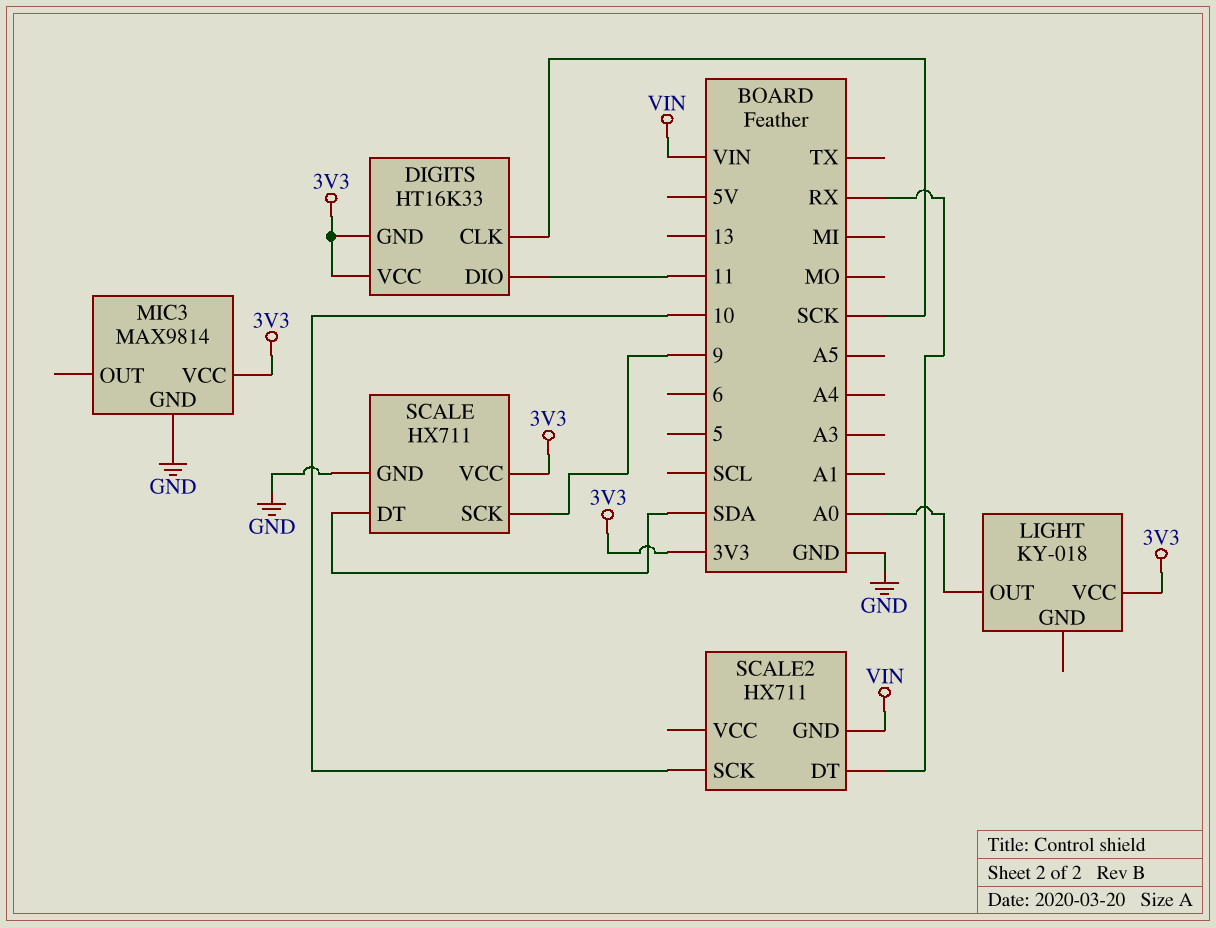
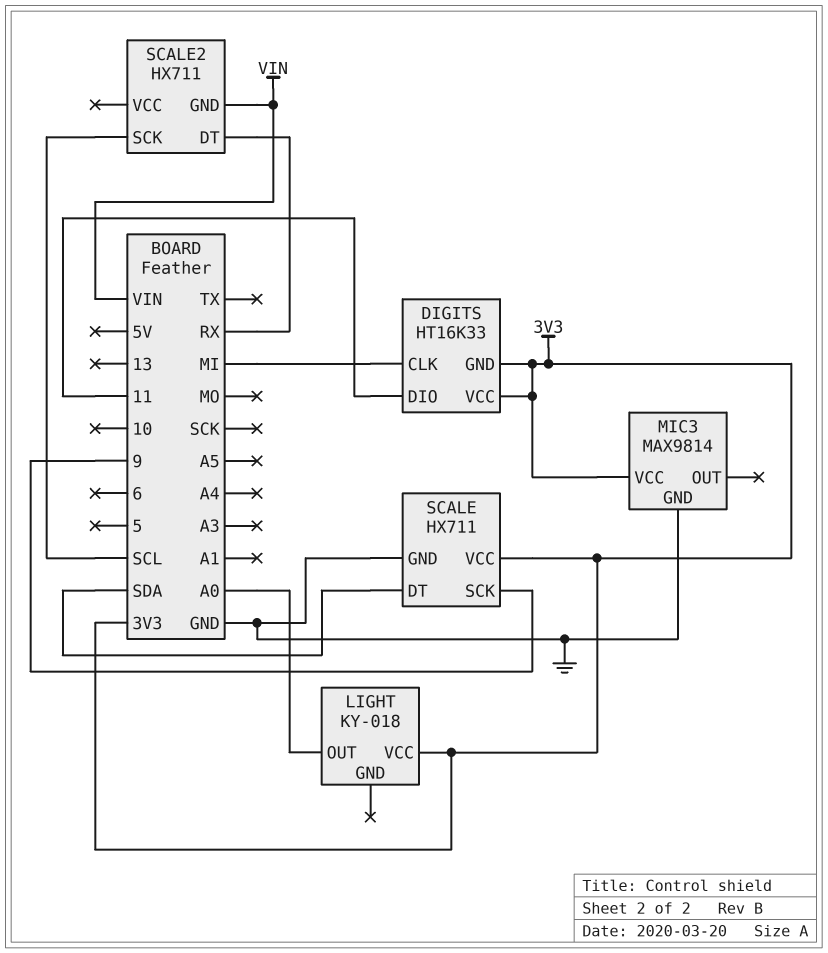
DIGITS pin CLK: SCK -> MI
SCALE2 pin SCK: 10 -> SCL

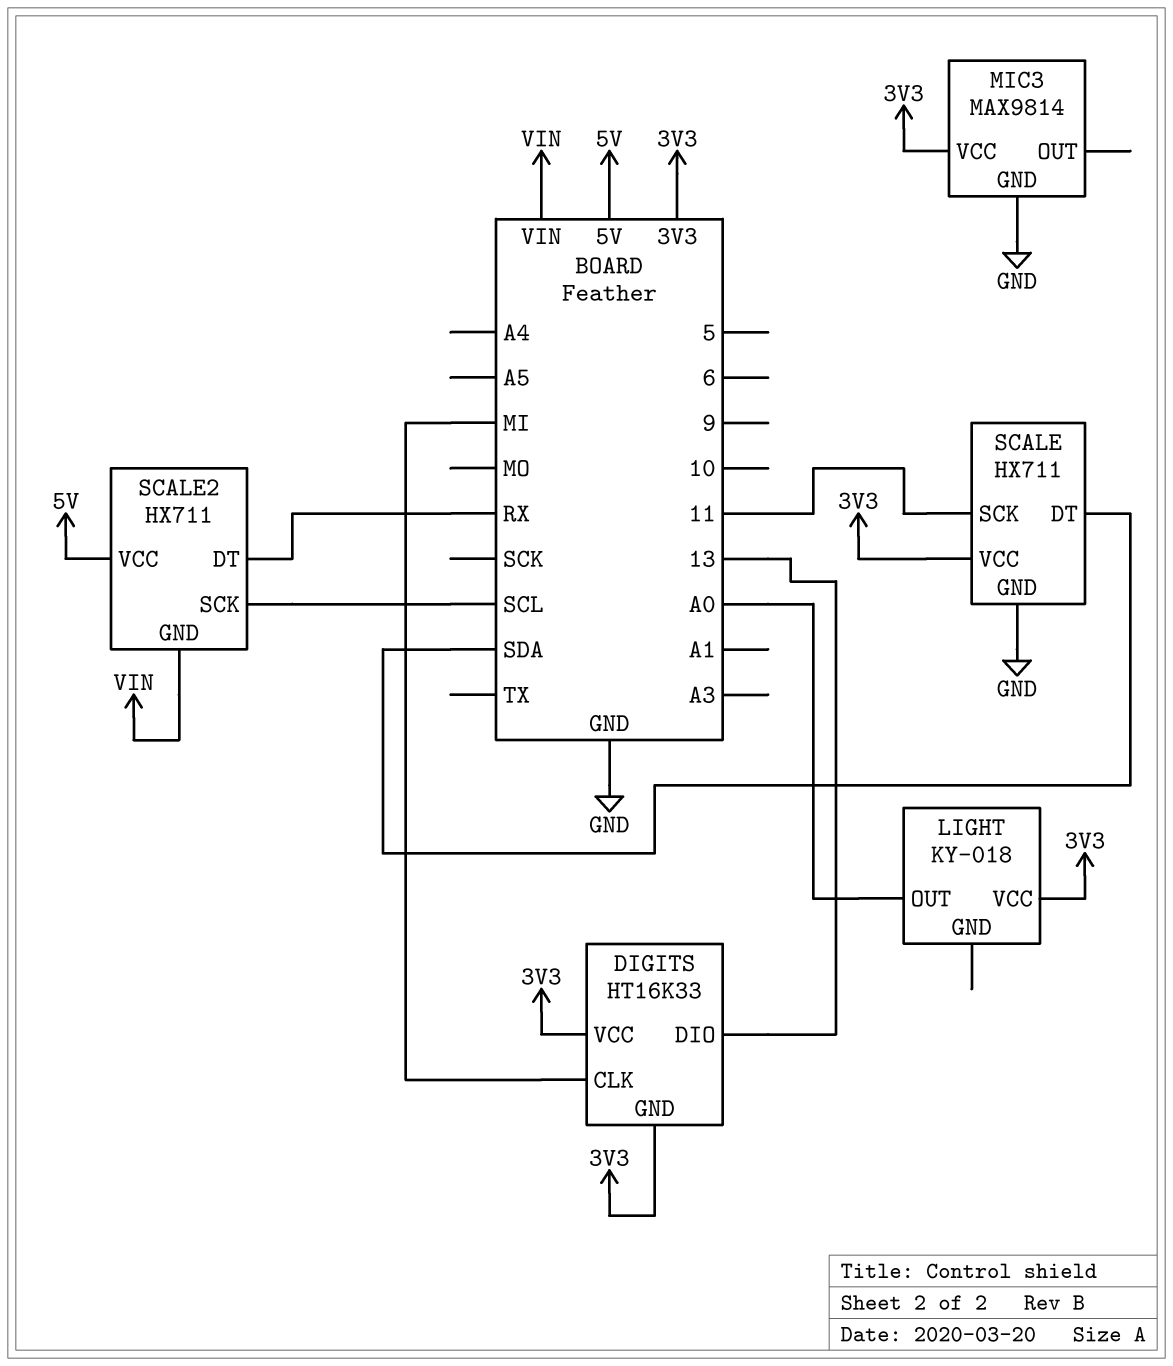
DIGITS pin DIO: 11 -> 13
SCALE pin SCK: 9 -> 11
SCALE2 pin VCC: none -> 5V

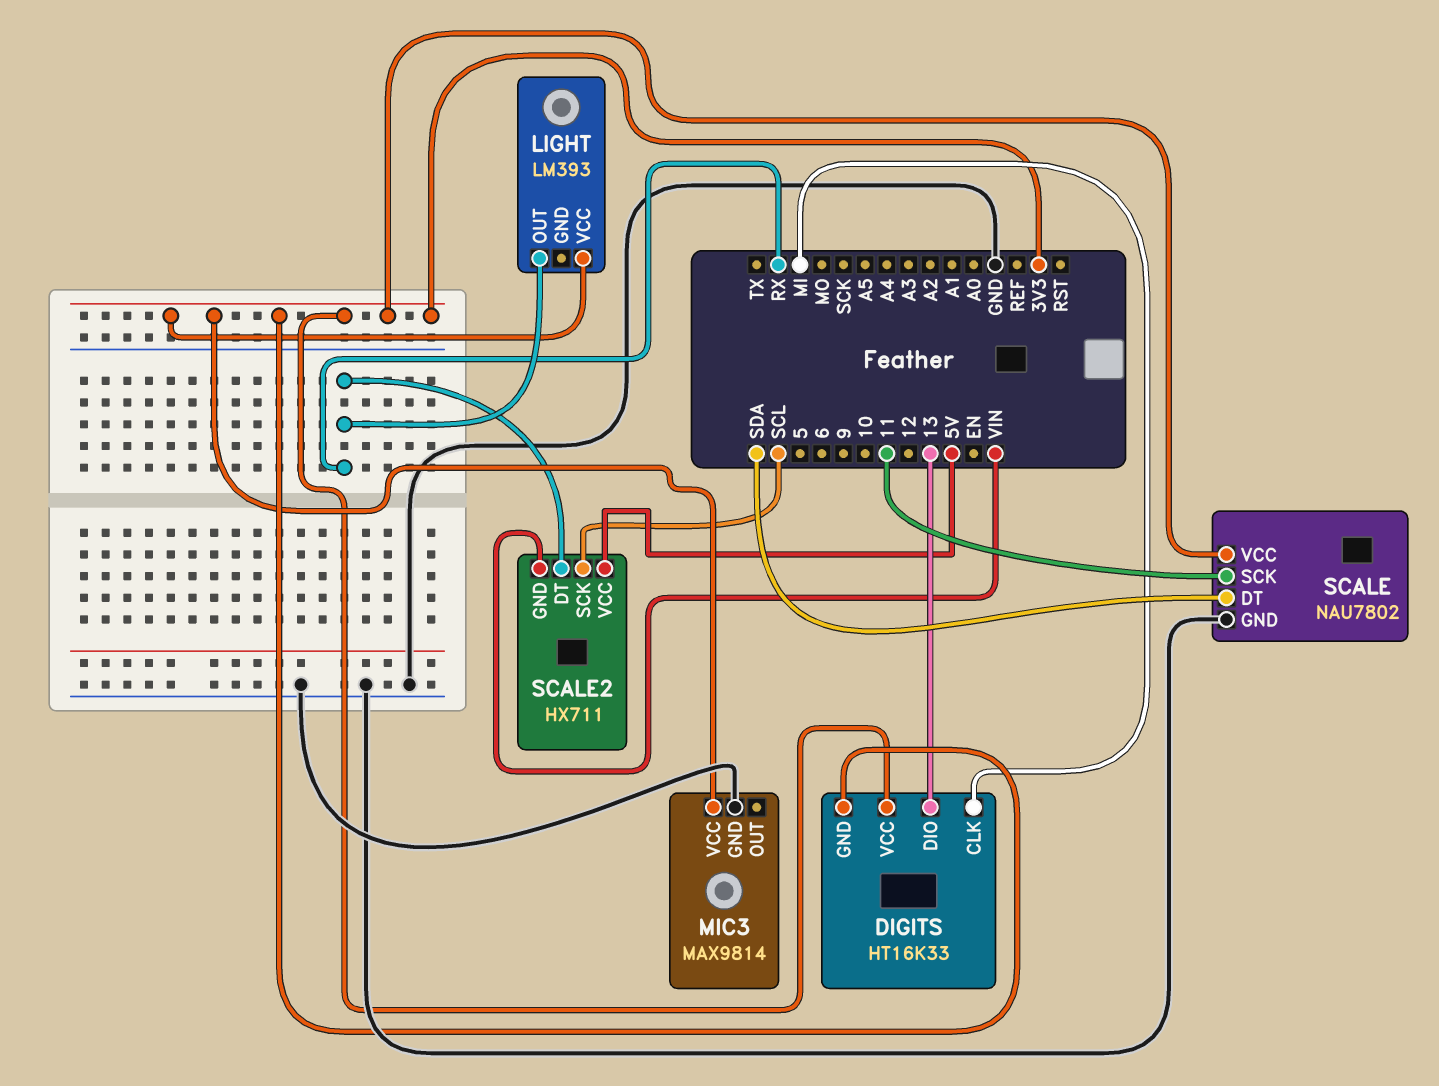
LIGHT: KY-018 -> LM393
LIGHT pin OUT: A0 -> RX
SCALE: HX711 -> NAU7802

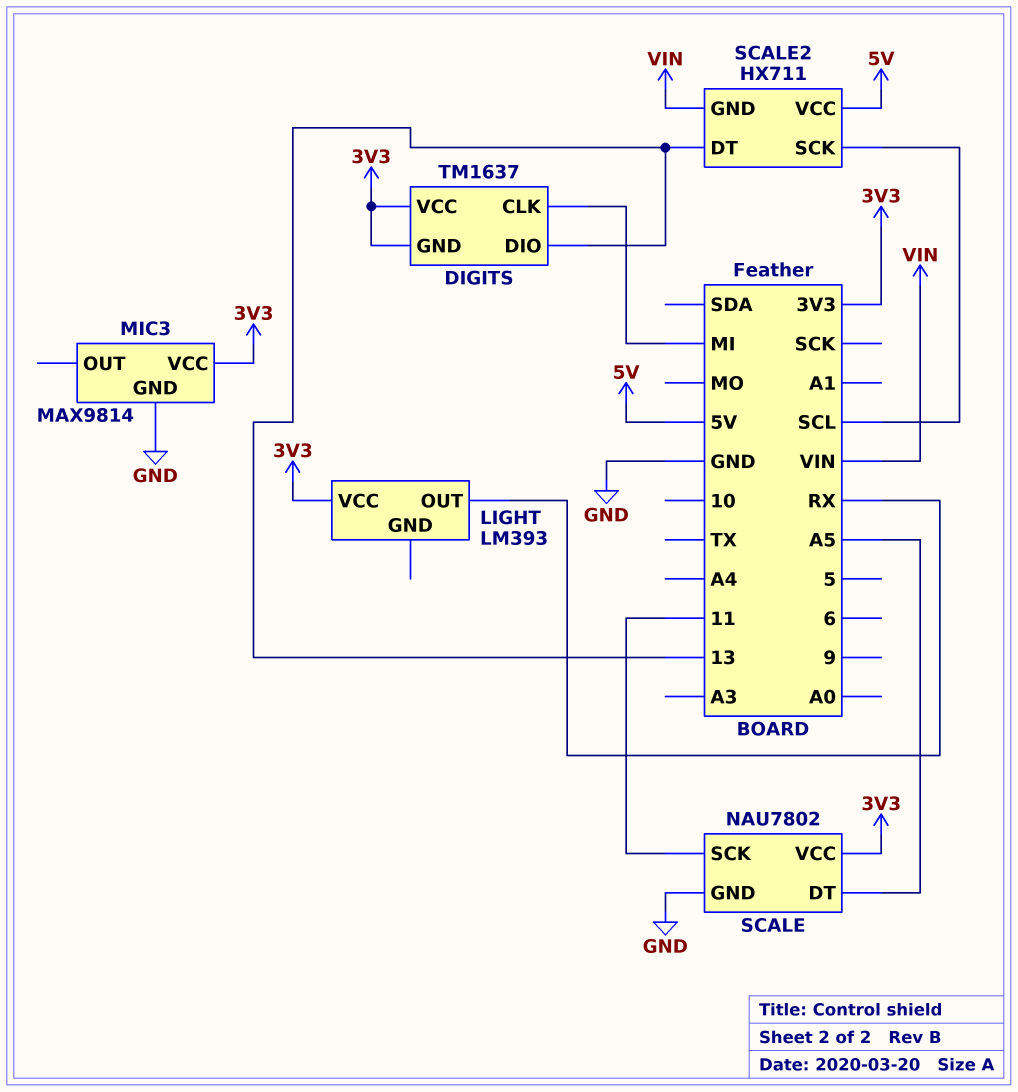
DIGITS: HT16K33 -> TM1637
SCALE pin DT: SDA -> A5
SCALE2 pin DT: RX -> 13

